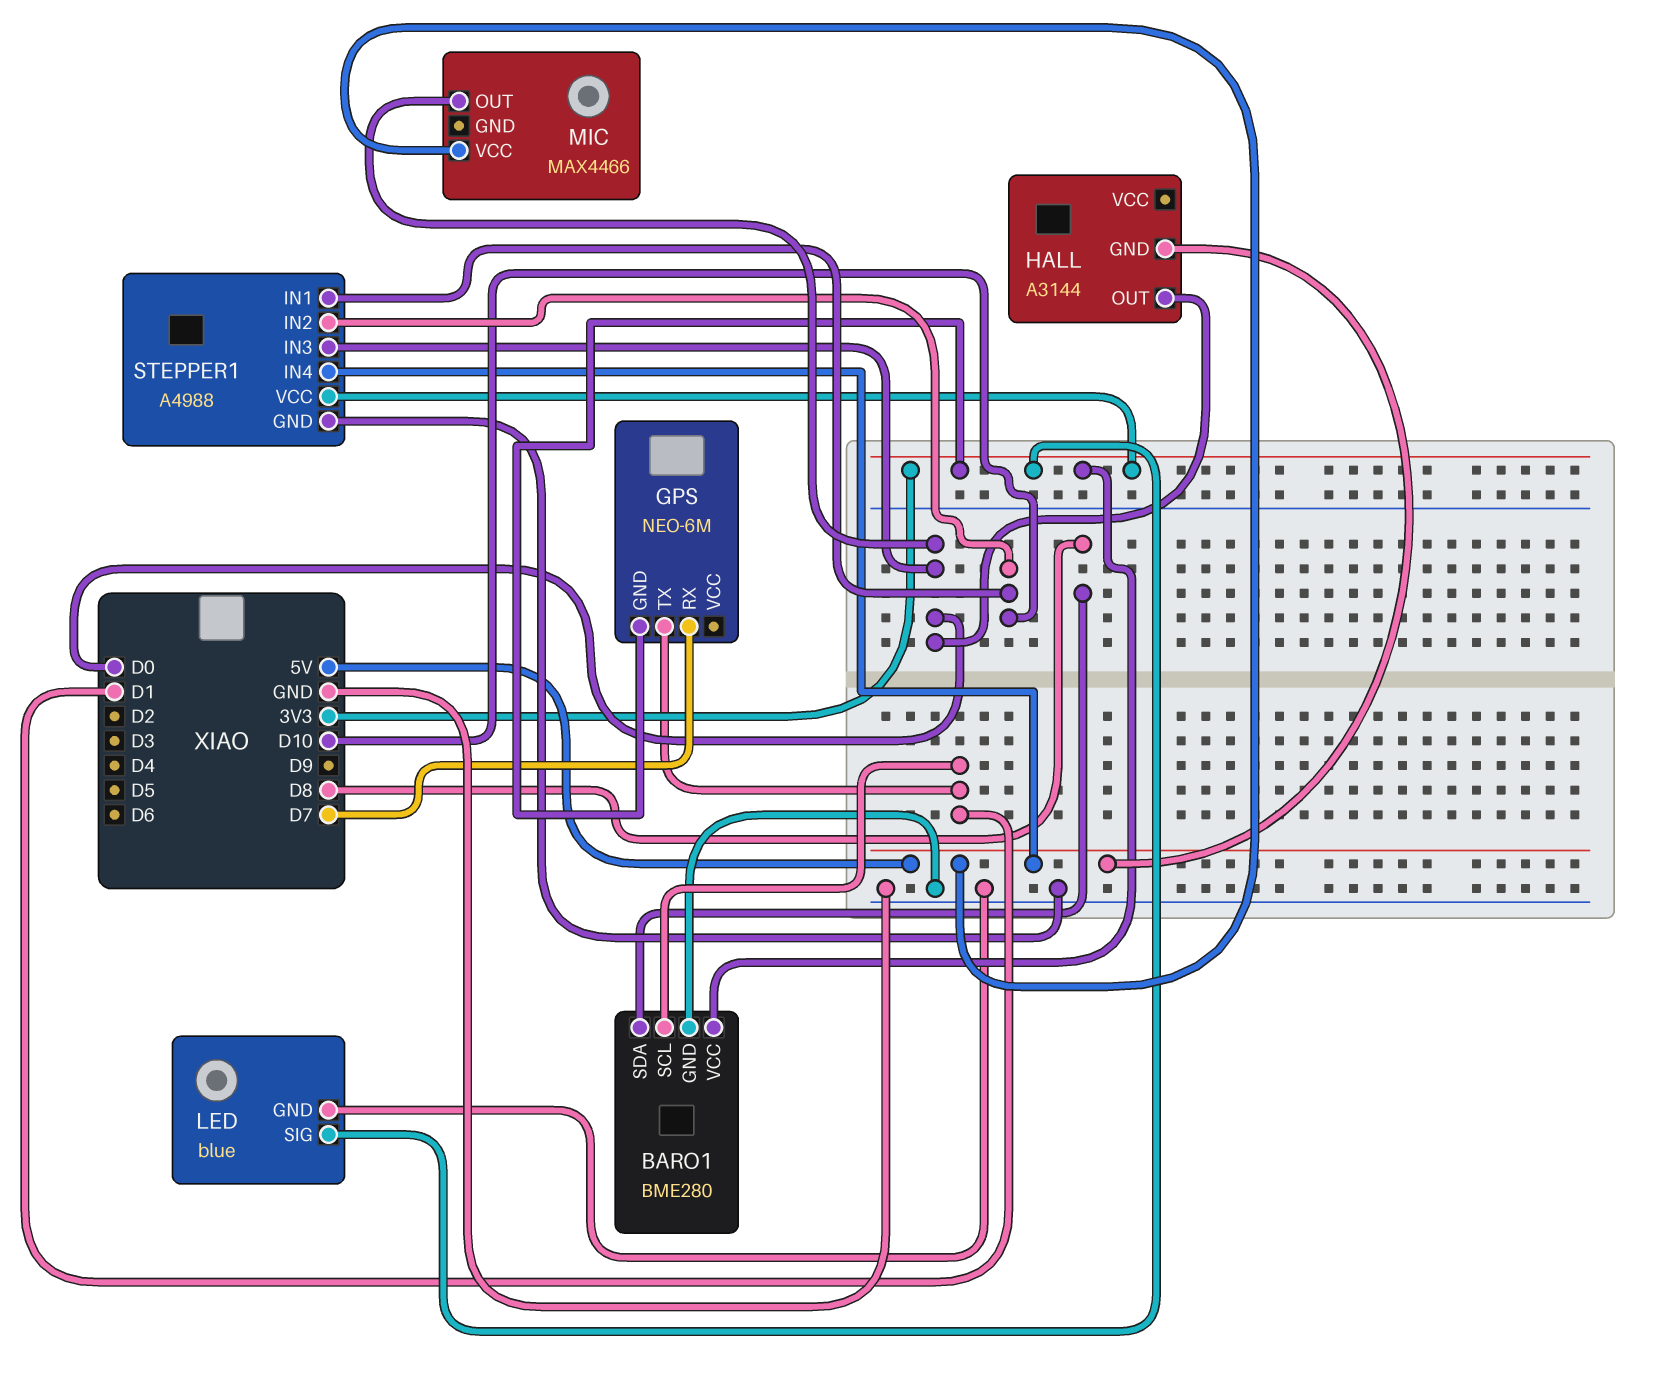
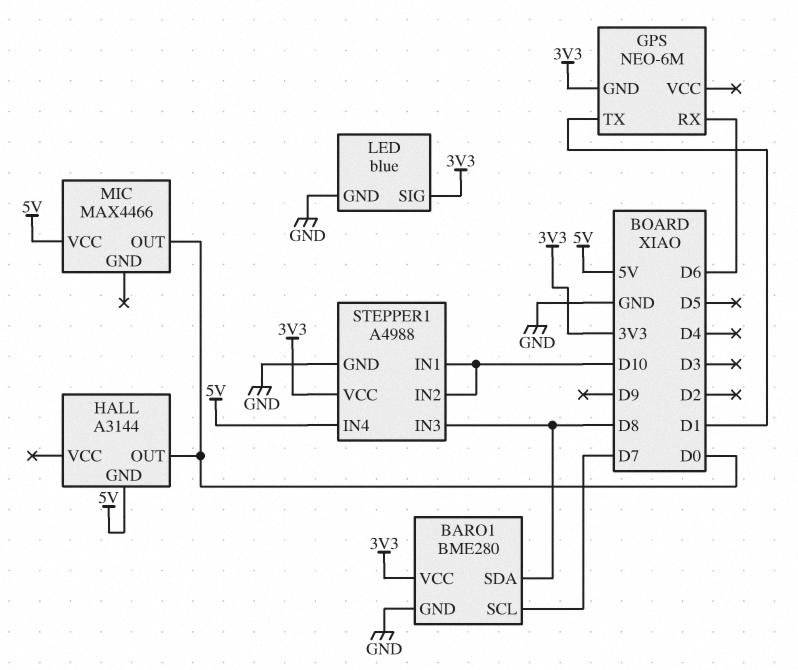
BARO1 pin SCL: D1 -> D7
GPS pin RX: D7 -> D6
STEPPER1 pin IN3: D0 -> D8

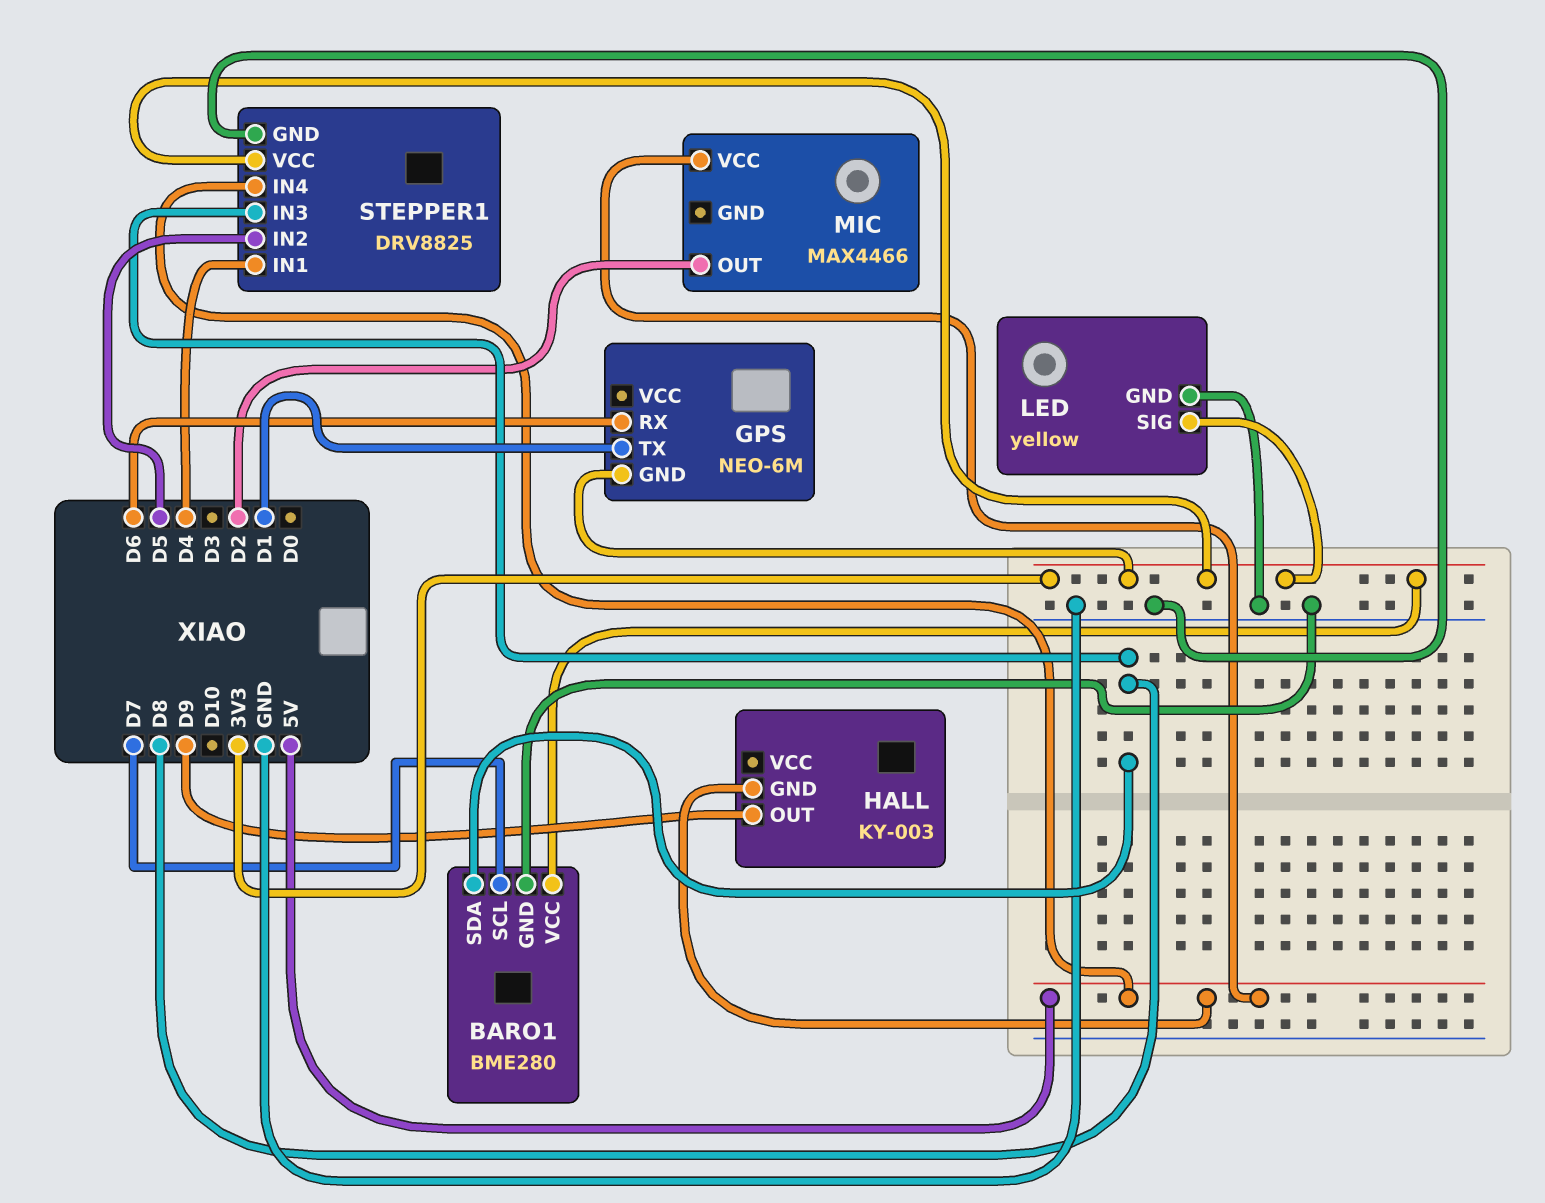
HALL: A3144 -> KY-003
HALL pin OUT: D0 -> D9
LED: blue -> yellow
MIC pin OUT: D0 -> D2
STEPPER1: A4988 -> DRV8825
STEPPER1 pin IN1: D10 -> D4
STEPPER1 pin IN2: D10 -> D5

